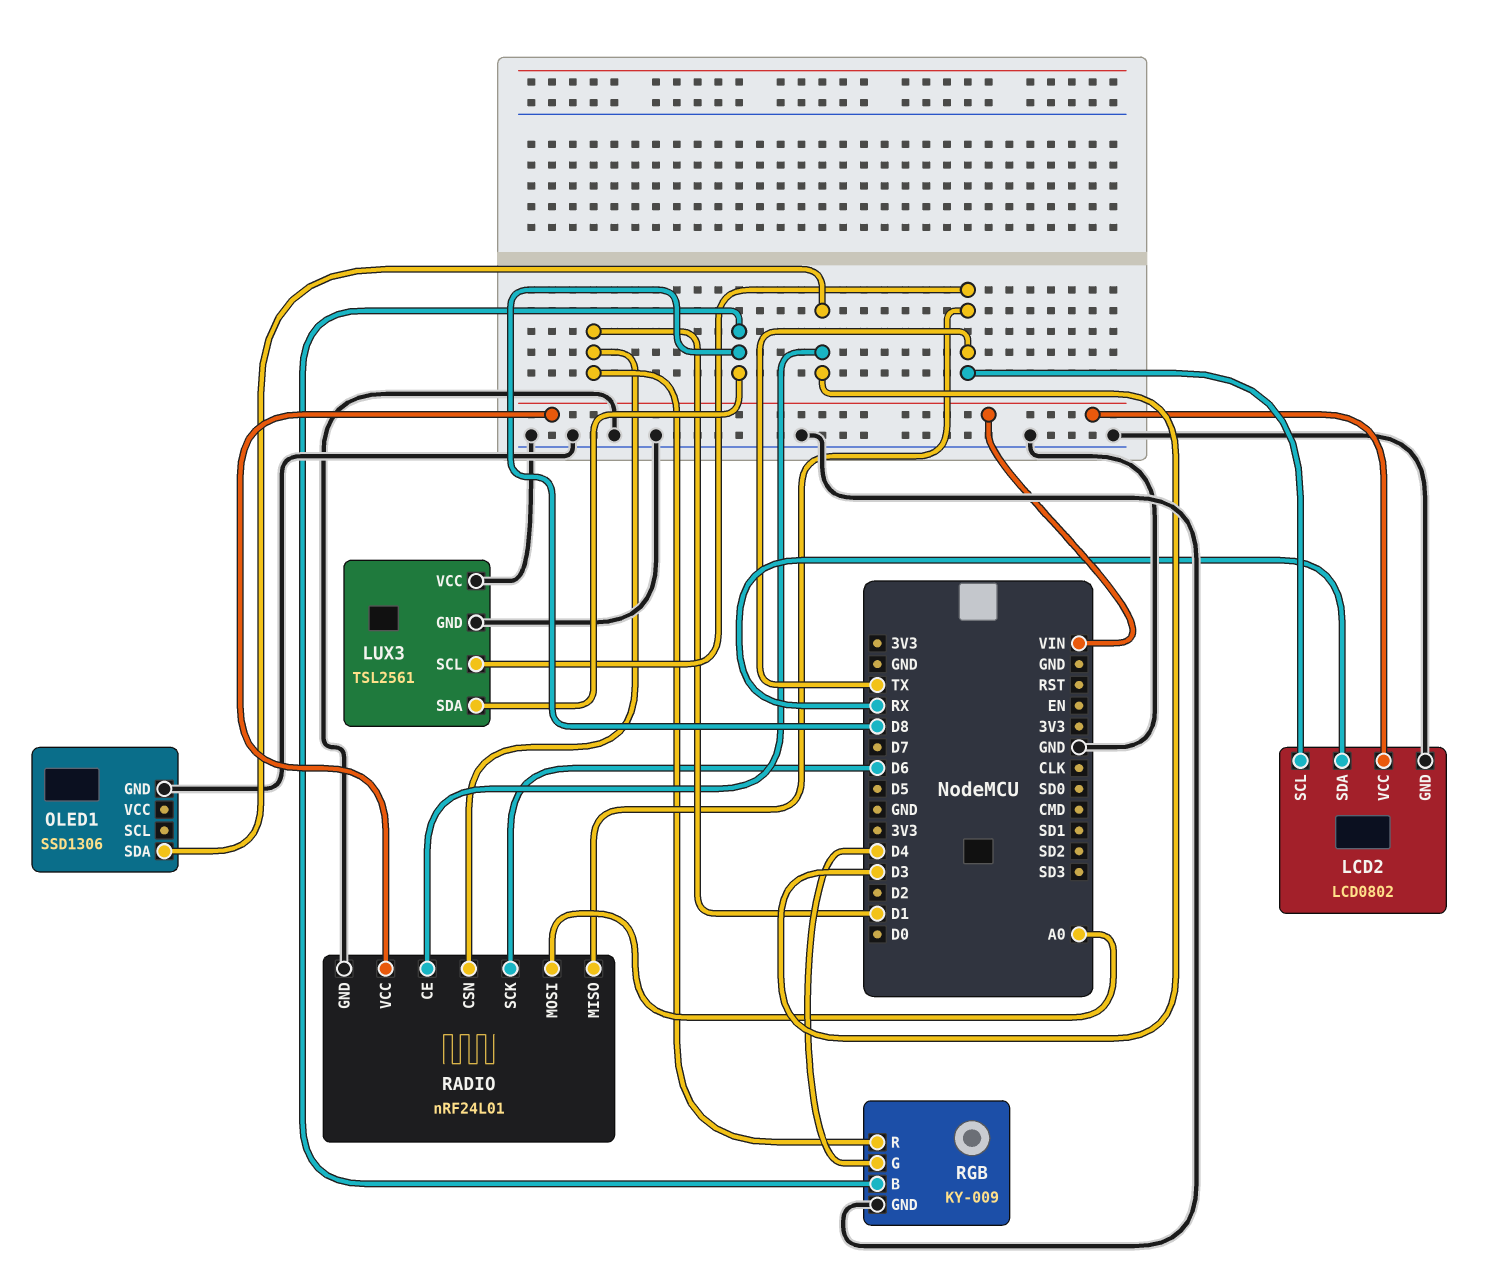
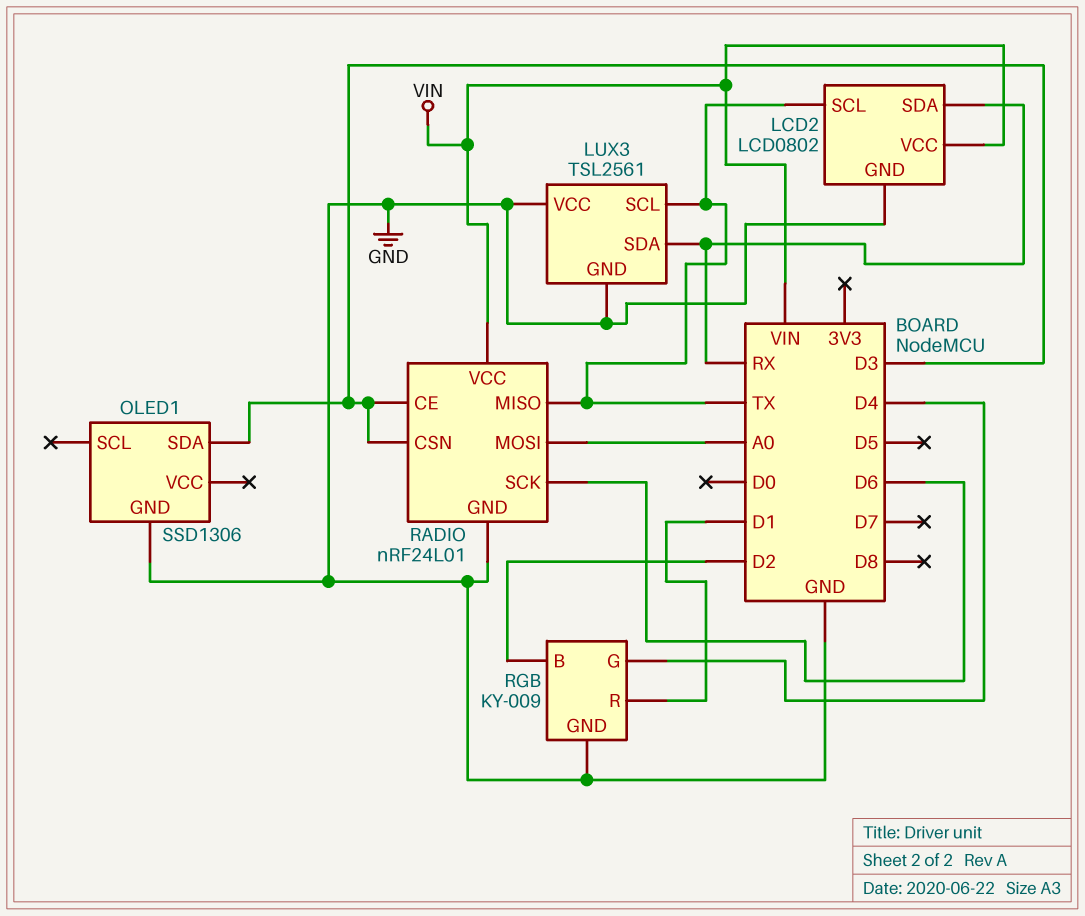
LUX3 pin SDA: D8 -> RX
RADIO pin CSN: D1 -> D3
RGB pin B: D8 -> D2

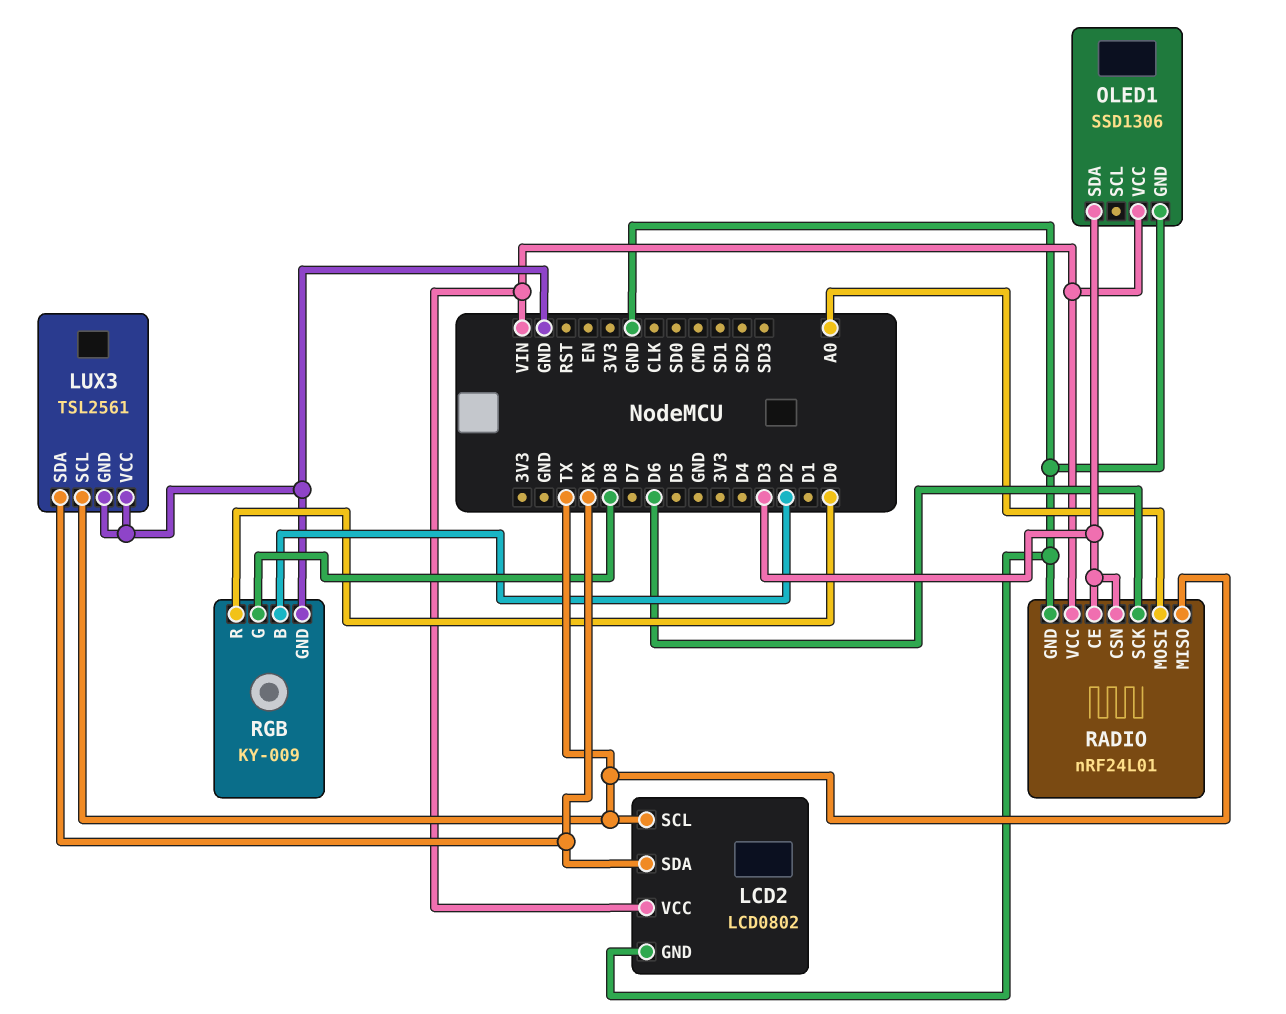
OLED1 pin VCC: none -> VIN
RGB pin G: D4 -> D8
RGB pin R: D1 -> D0

